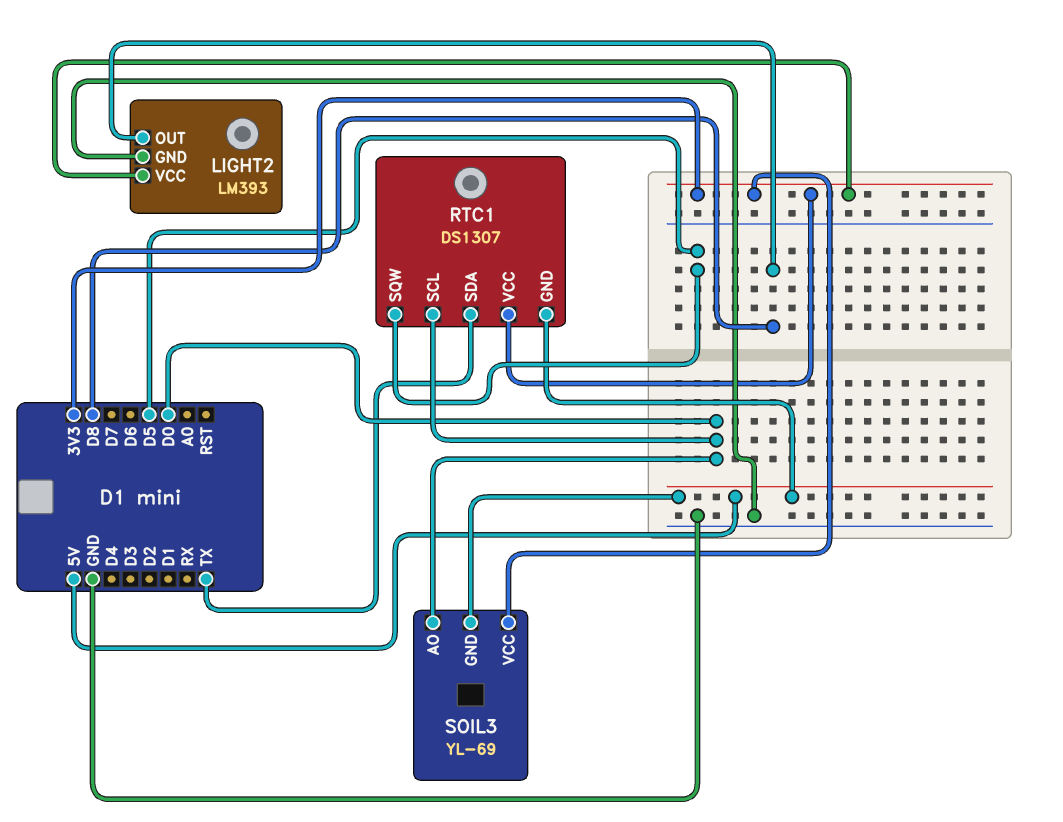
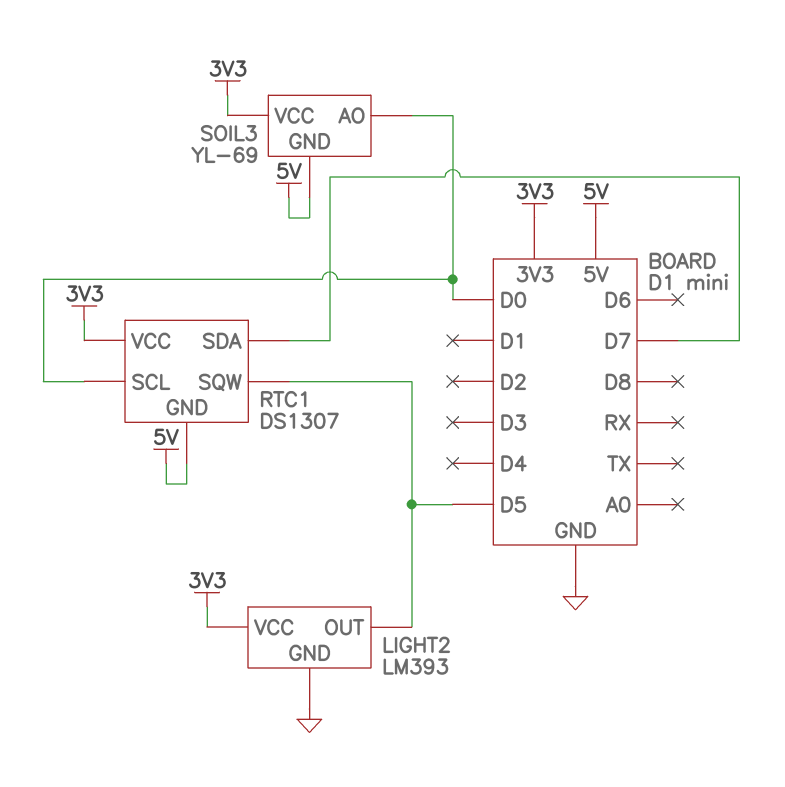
LIGHT2 pin OUT: D8 -> D5
RTC1 pin SDA: TX -> D7

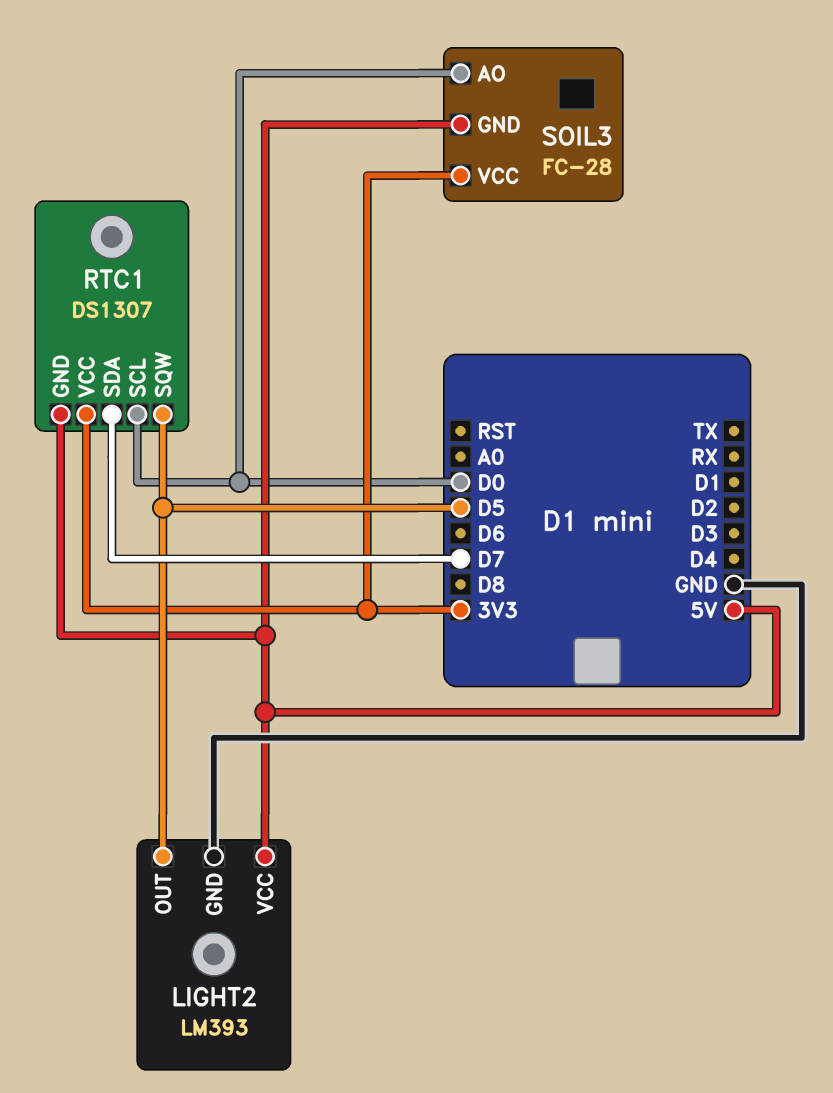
LIGHT2 pin VCC: 3V3 -> 5V
SOIL3: YL-69 -> FC-28

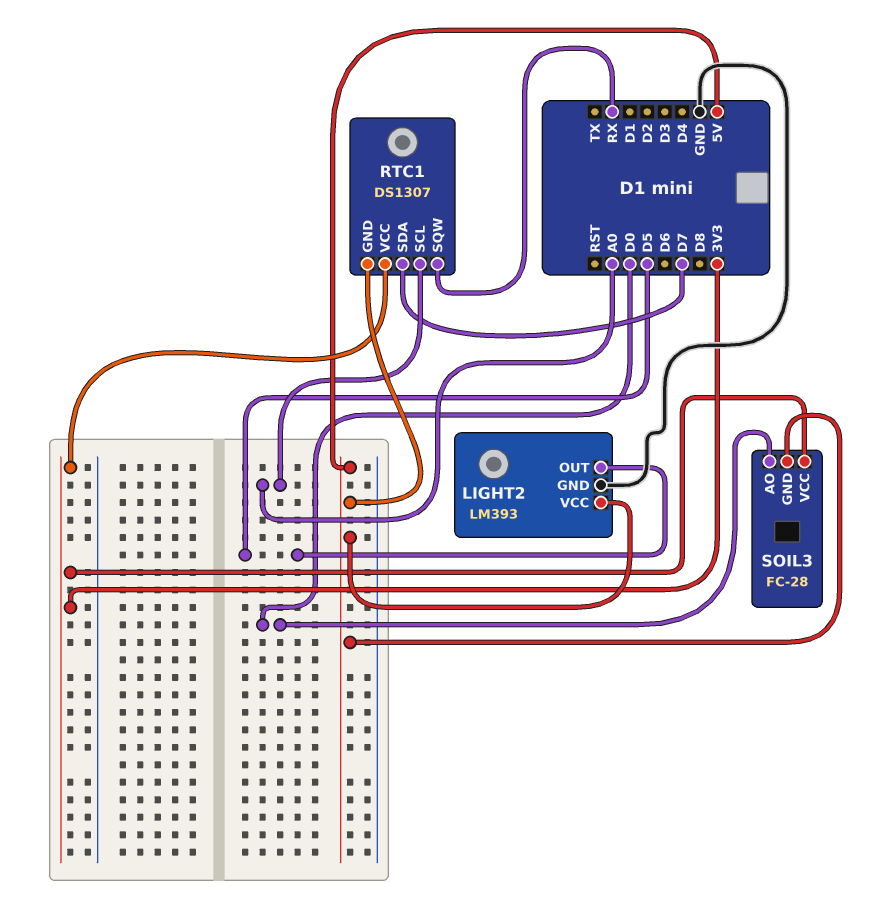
RTC1 pin SCL: D0 -> A0
RTC1 pin SQW: D5 -> RX

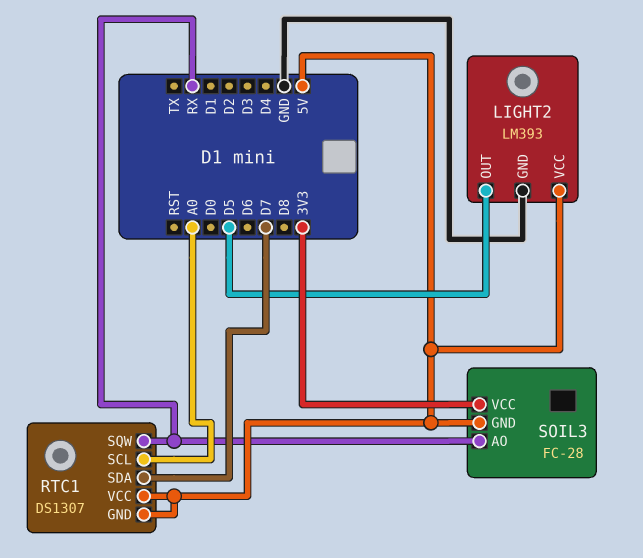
RTC1 pin VCC: 3V3 -> 5V
SOIL3 pin AO: D0 -> RX

